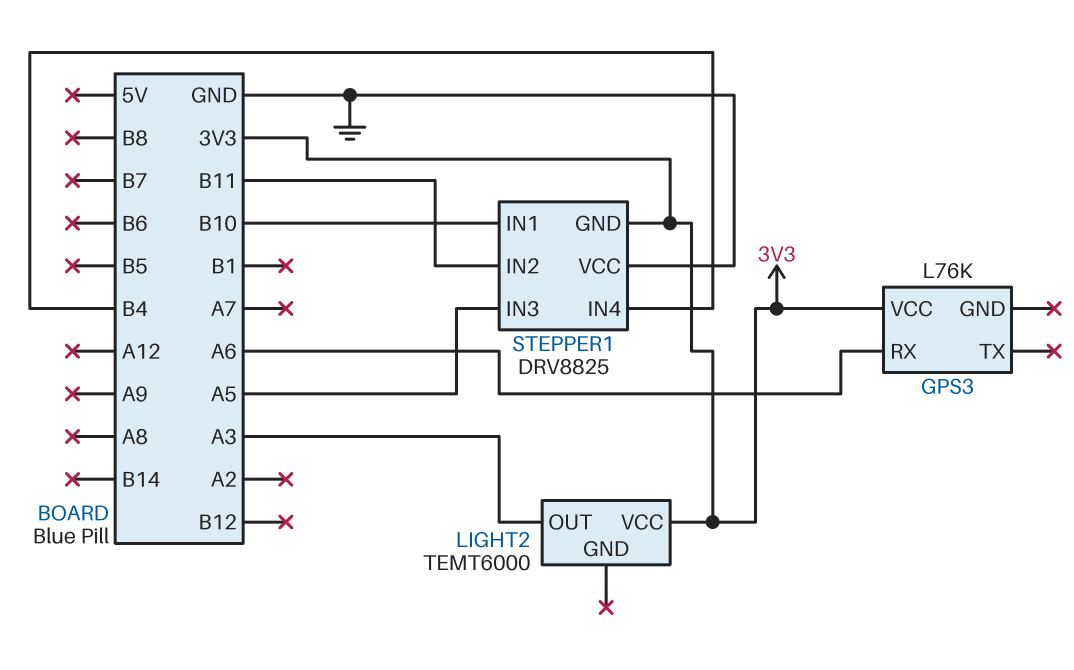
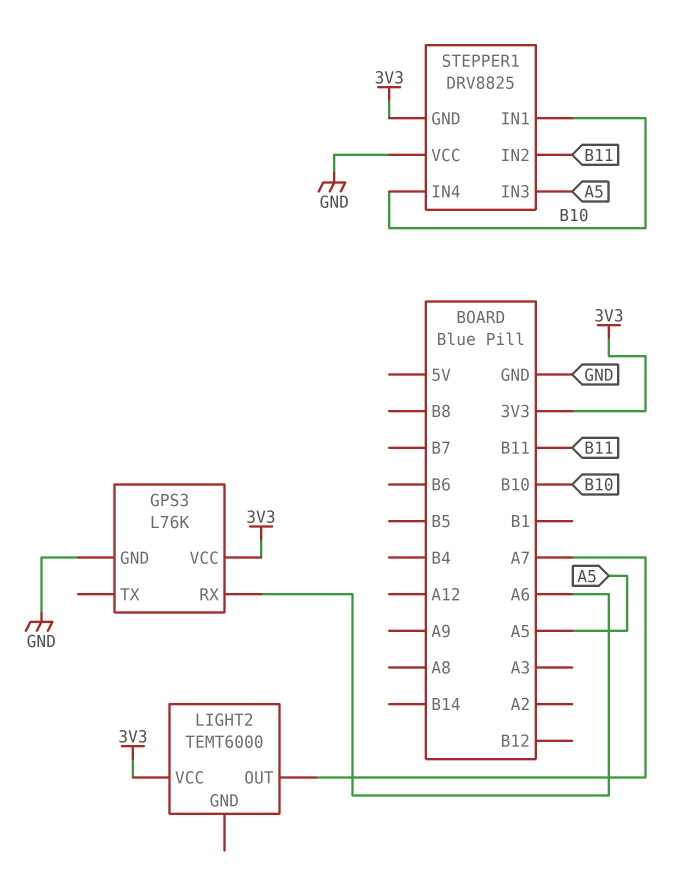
GPS3 pin GND: none -> GND
LIGHT2 pin OUT: A3 -> A7
STEPPER1 pin IN4: B4 -> B10

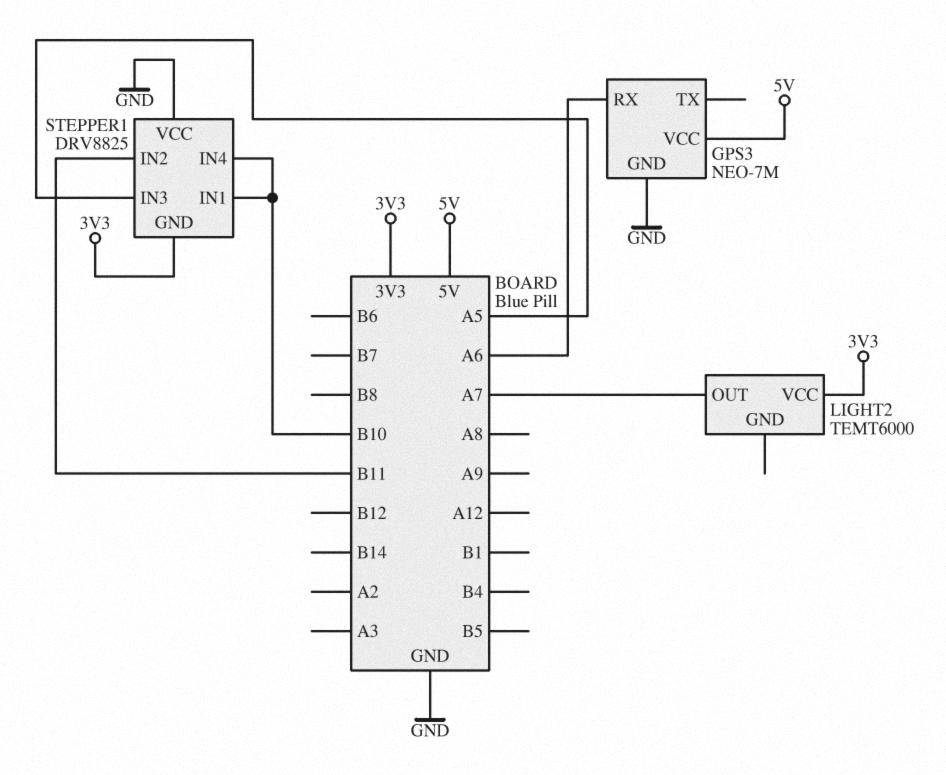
GPS3: L76K -> NEO-7M
GPS3 pin VCC: 3V3 -> 5V

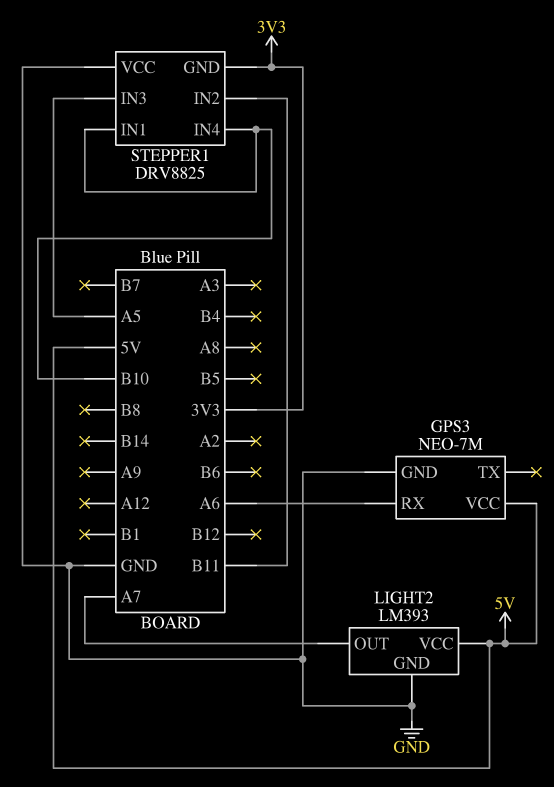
LIGHT2: TEMT6000 -> LM393
LIGHT2 pin GND: none -> GND
LIGHT2 pin VCC: 3V3 -> 5V

